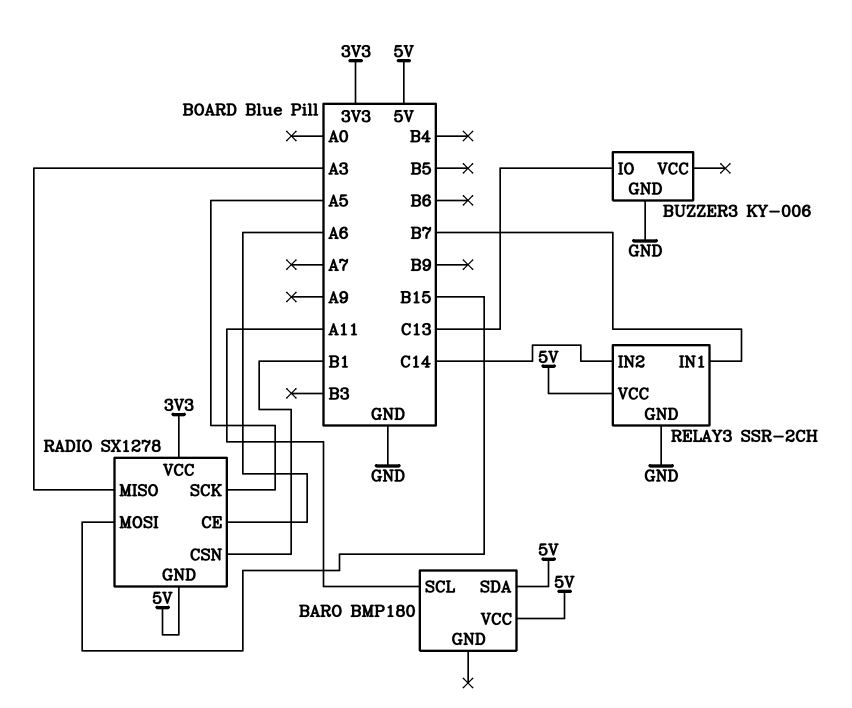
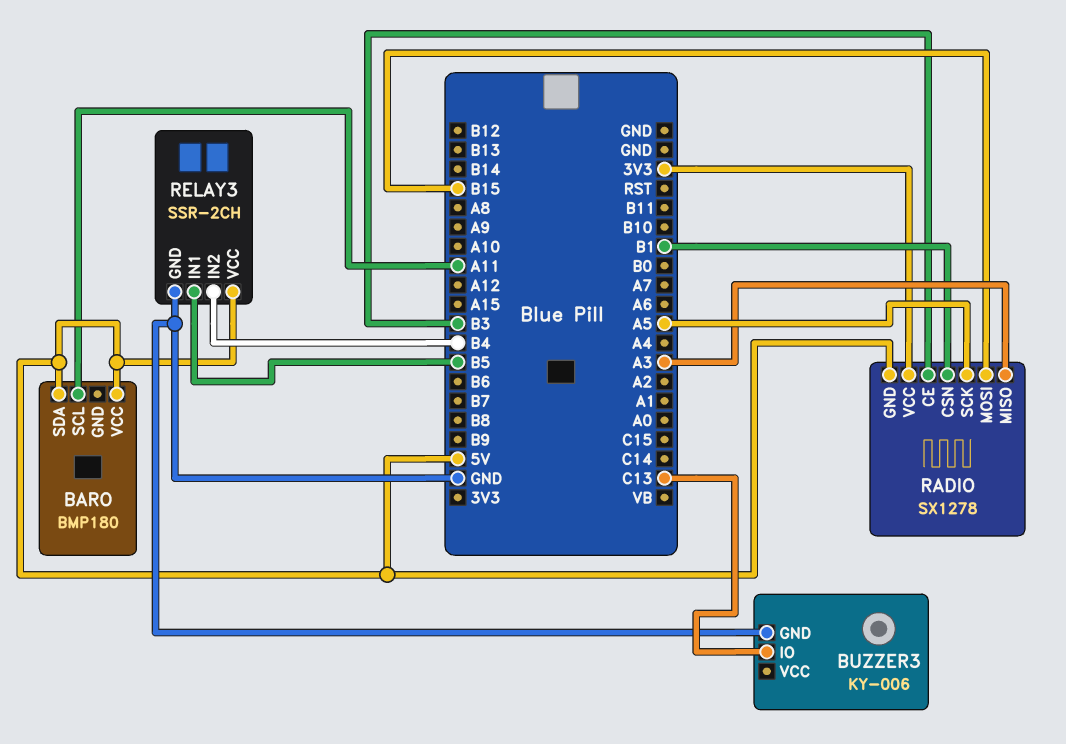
RADIO pin CE: A6 -> B3
RELAY3 pin IN1: B7 -> B5
RELAY3 pin IN2: C14 -> B4

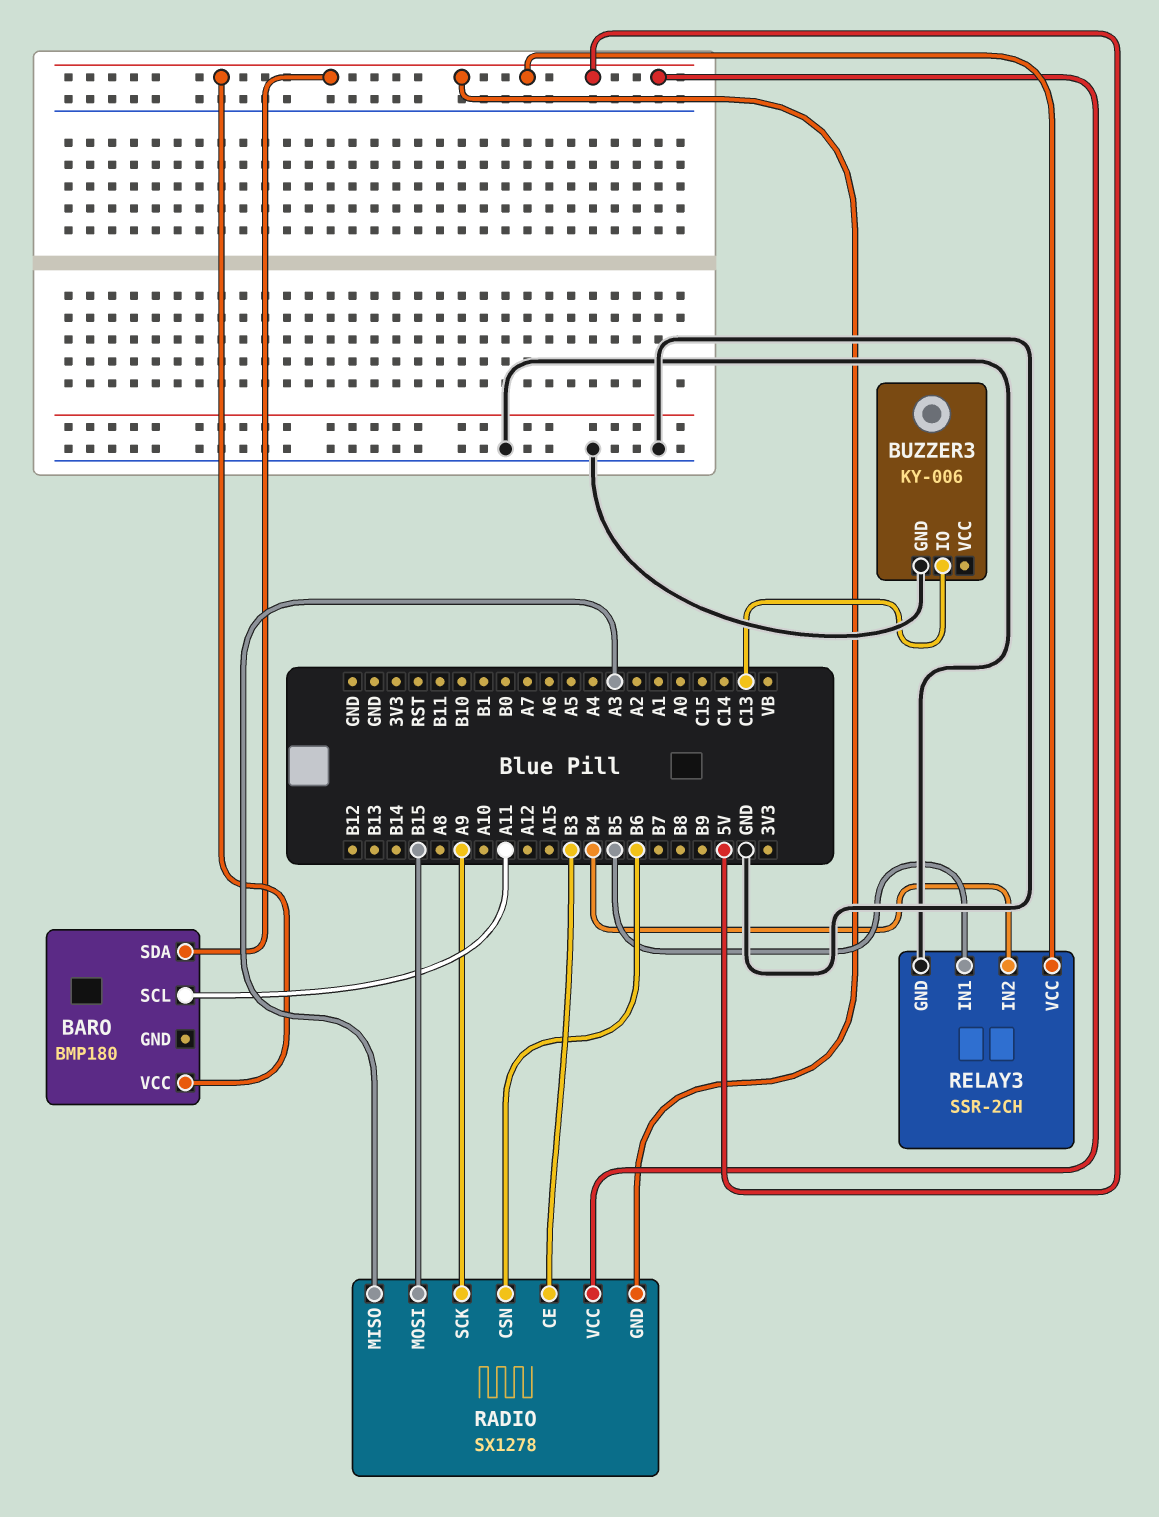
RADIO pin CSN: B1 -> B6
RADIO pin SCK: A5 -> A9
RADIO pin VCC: 3V3 -> 5V

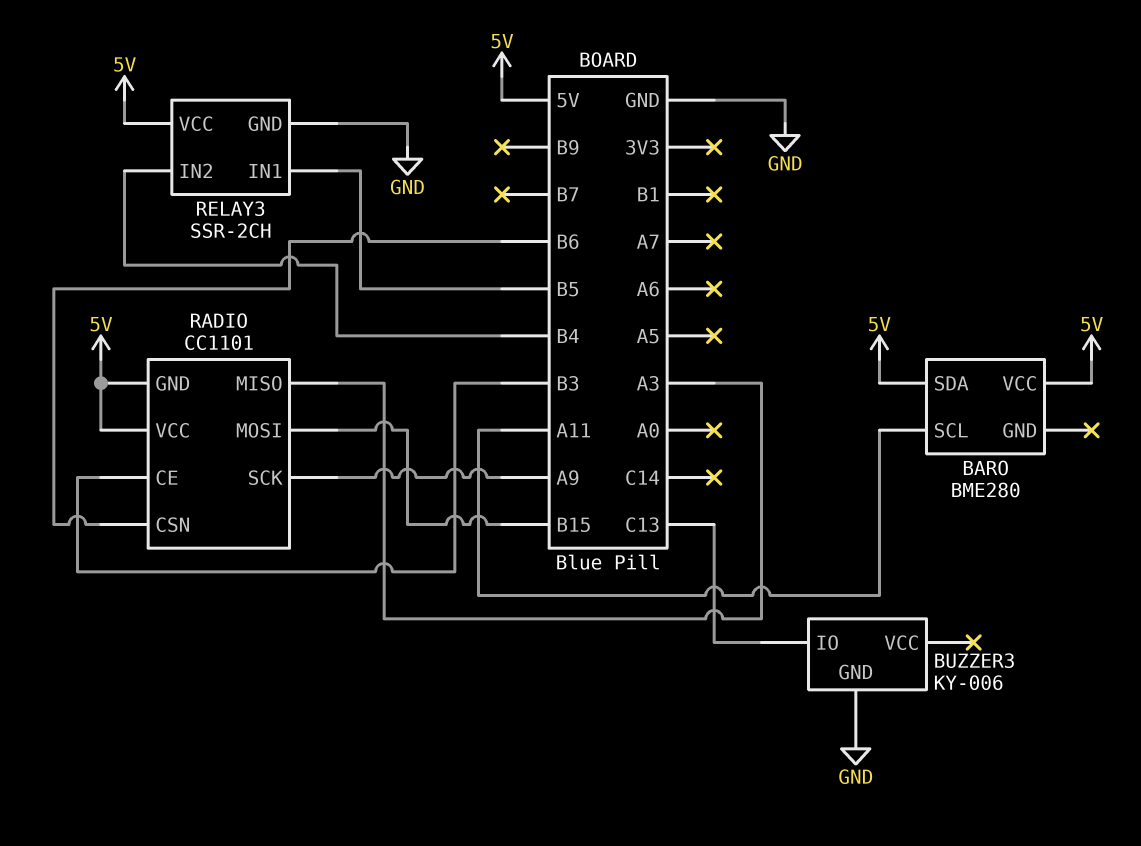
BARO: BMP180 -> BME280
RADIO: SX1278 -> CC1101

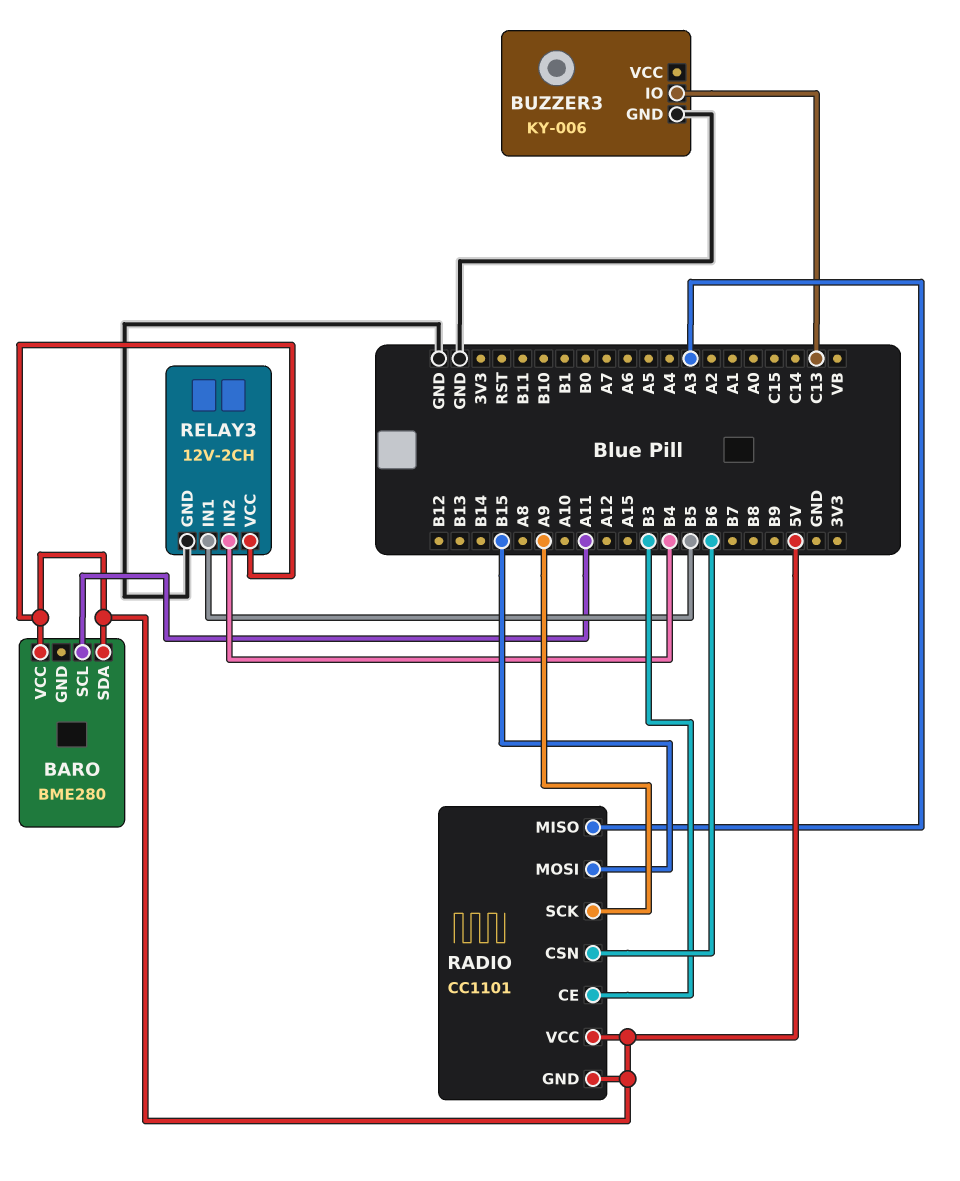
RELAY3: SSR-2CH -> 12V-2CH

